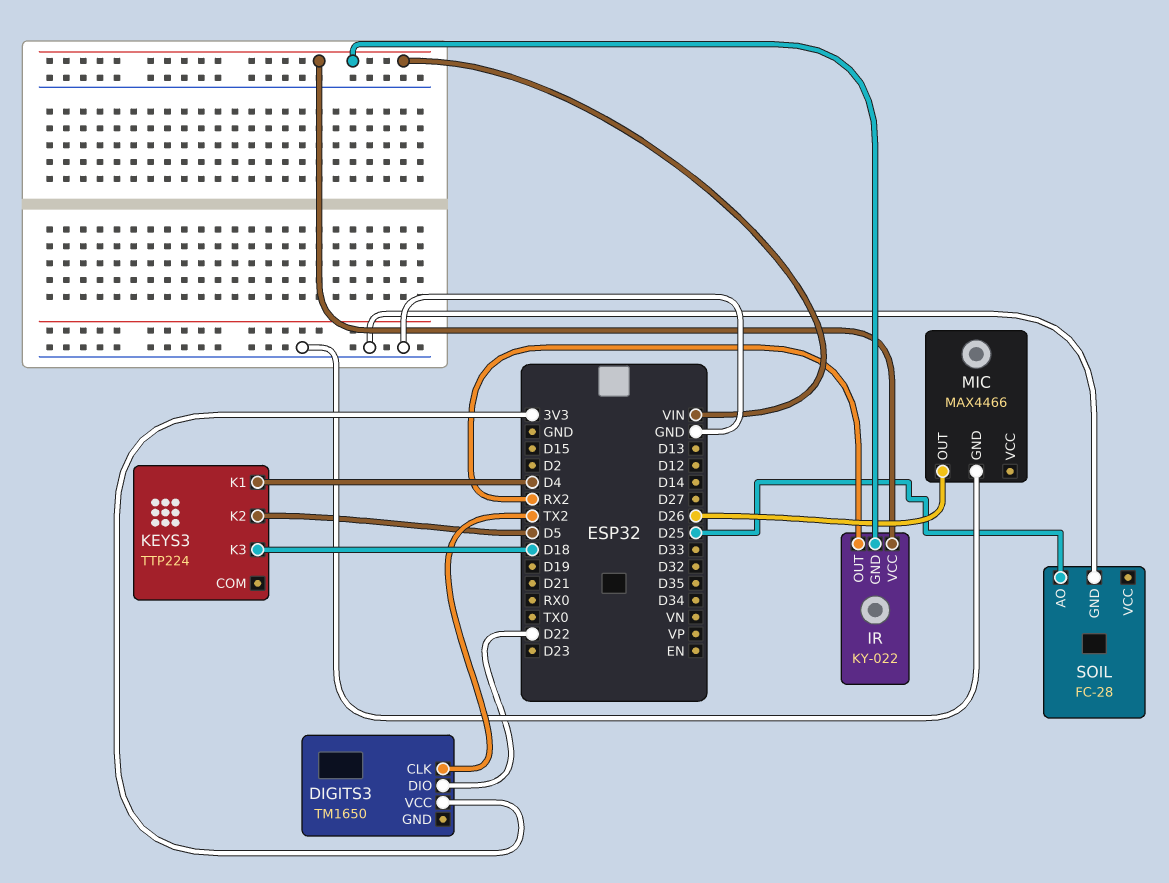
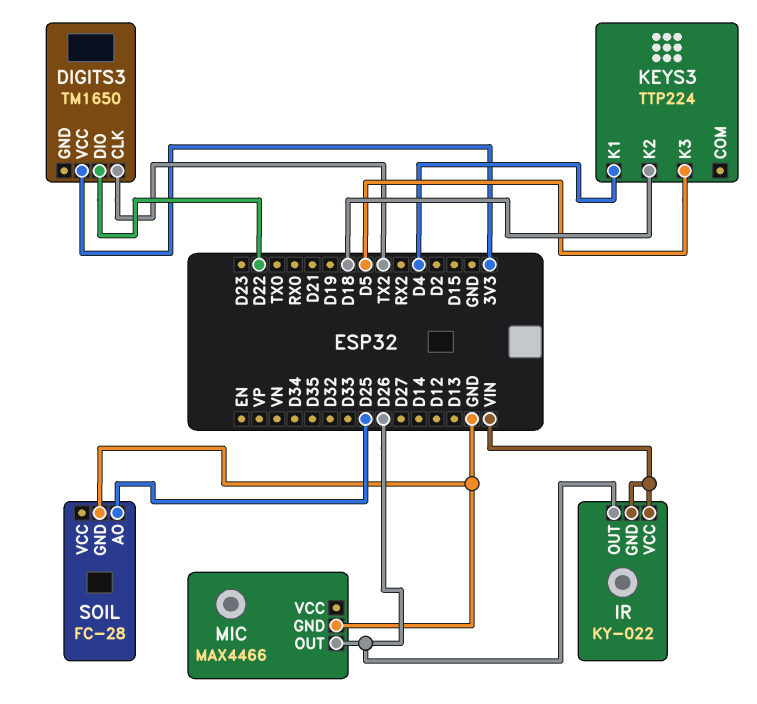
IR pin OUT: RX2 -> D26
KEYS3 pin K2: D5 -> D18
KEYS3 pin K3: D18 -> D5

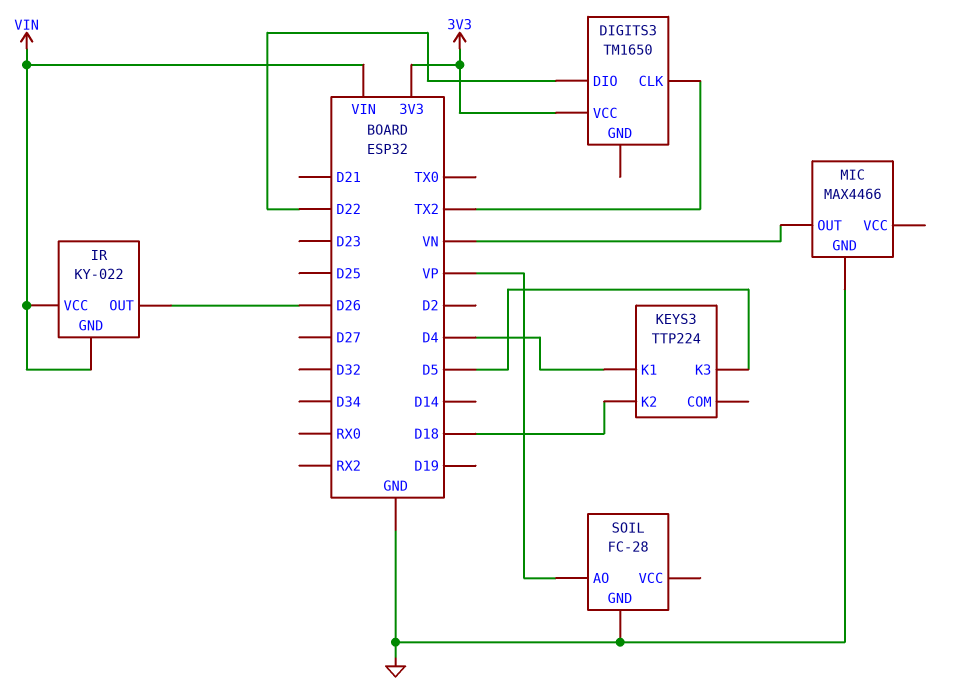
MIC pin OUT: D26 -> VN
SOIL pin AO: D25 -> VP

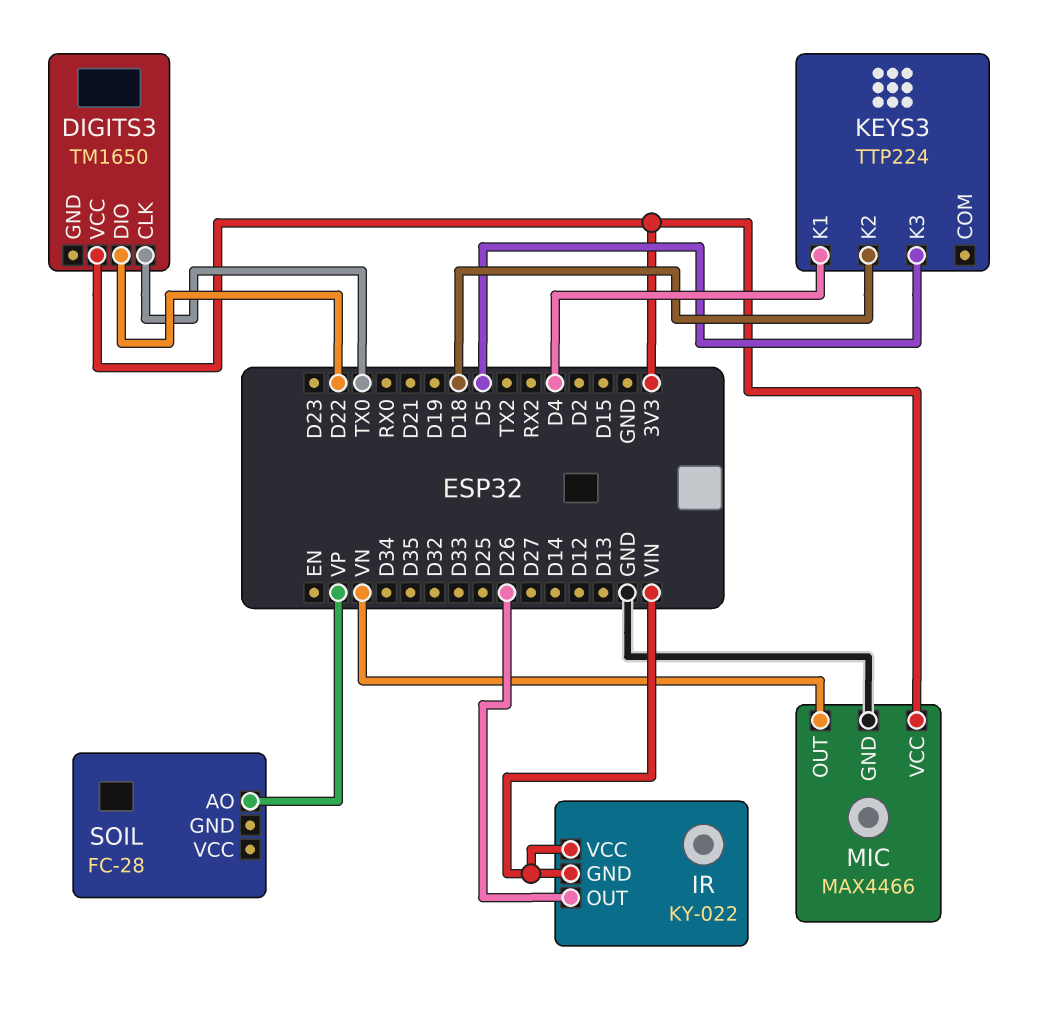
DIGITS3 pin CLK: TX2 -> TX0
MIC pin VCC: none -> 3V3
SOIL pin GND: GND -> none

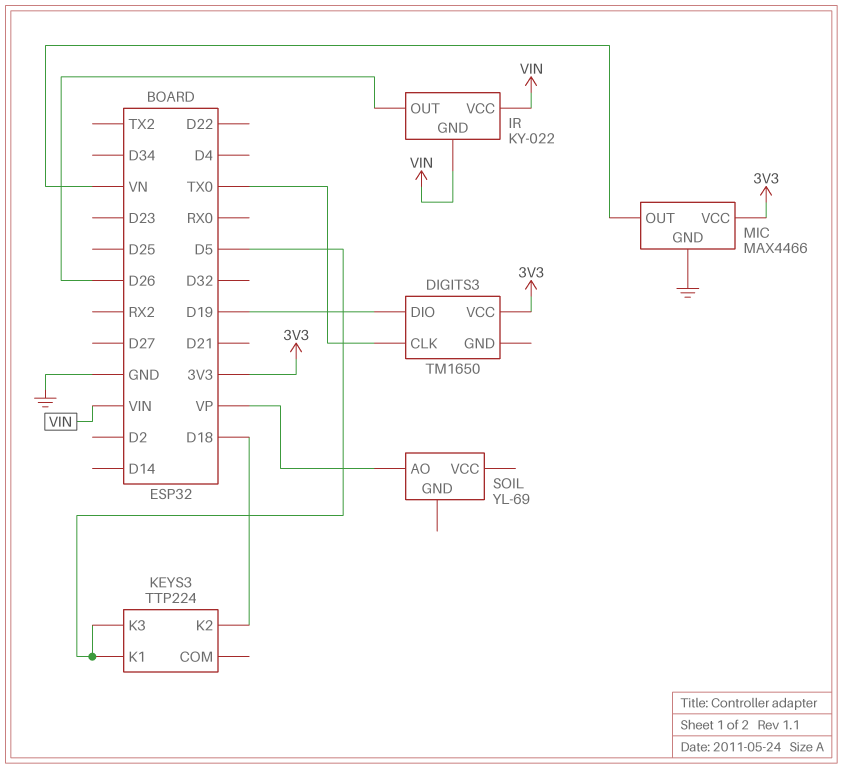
DIGITS3 pin DIO: D22 -> D19
KEYS3 pin K1: D4 -> D5
SOIL: FC-28 -> YL-69

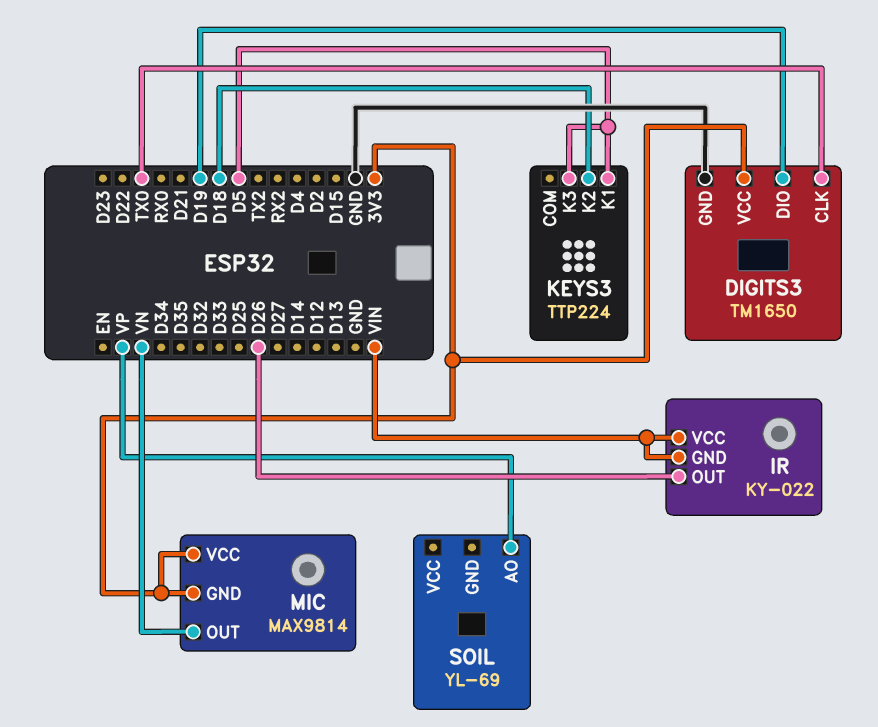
DIGITS3 pin GND: none -> GND
MIC: MAX4466 -> MAX9814
MIC pin GND: GND -> 3V3

